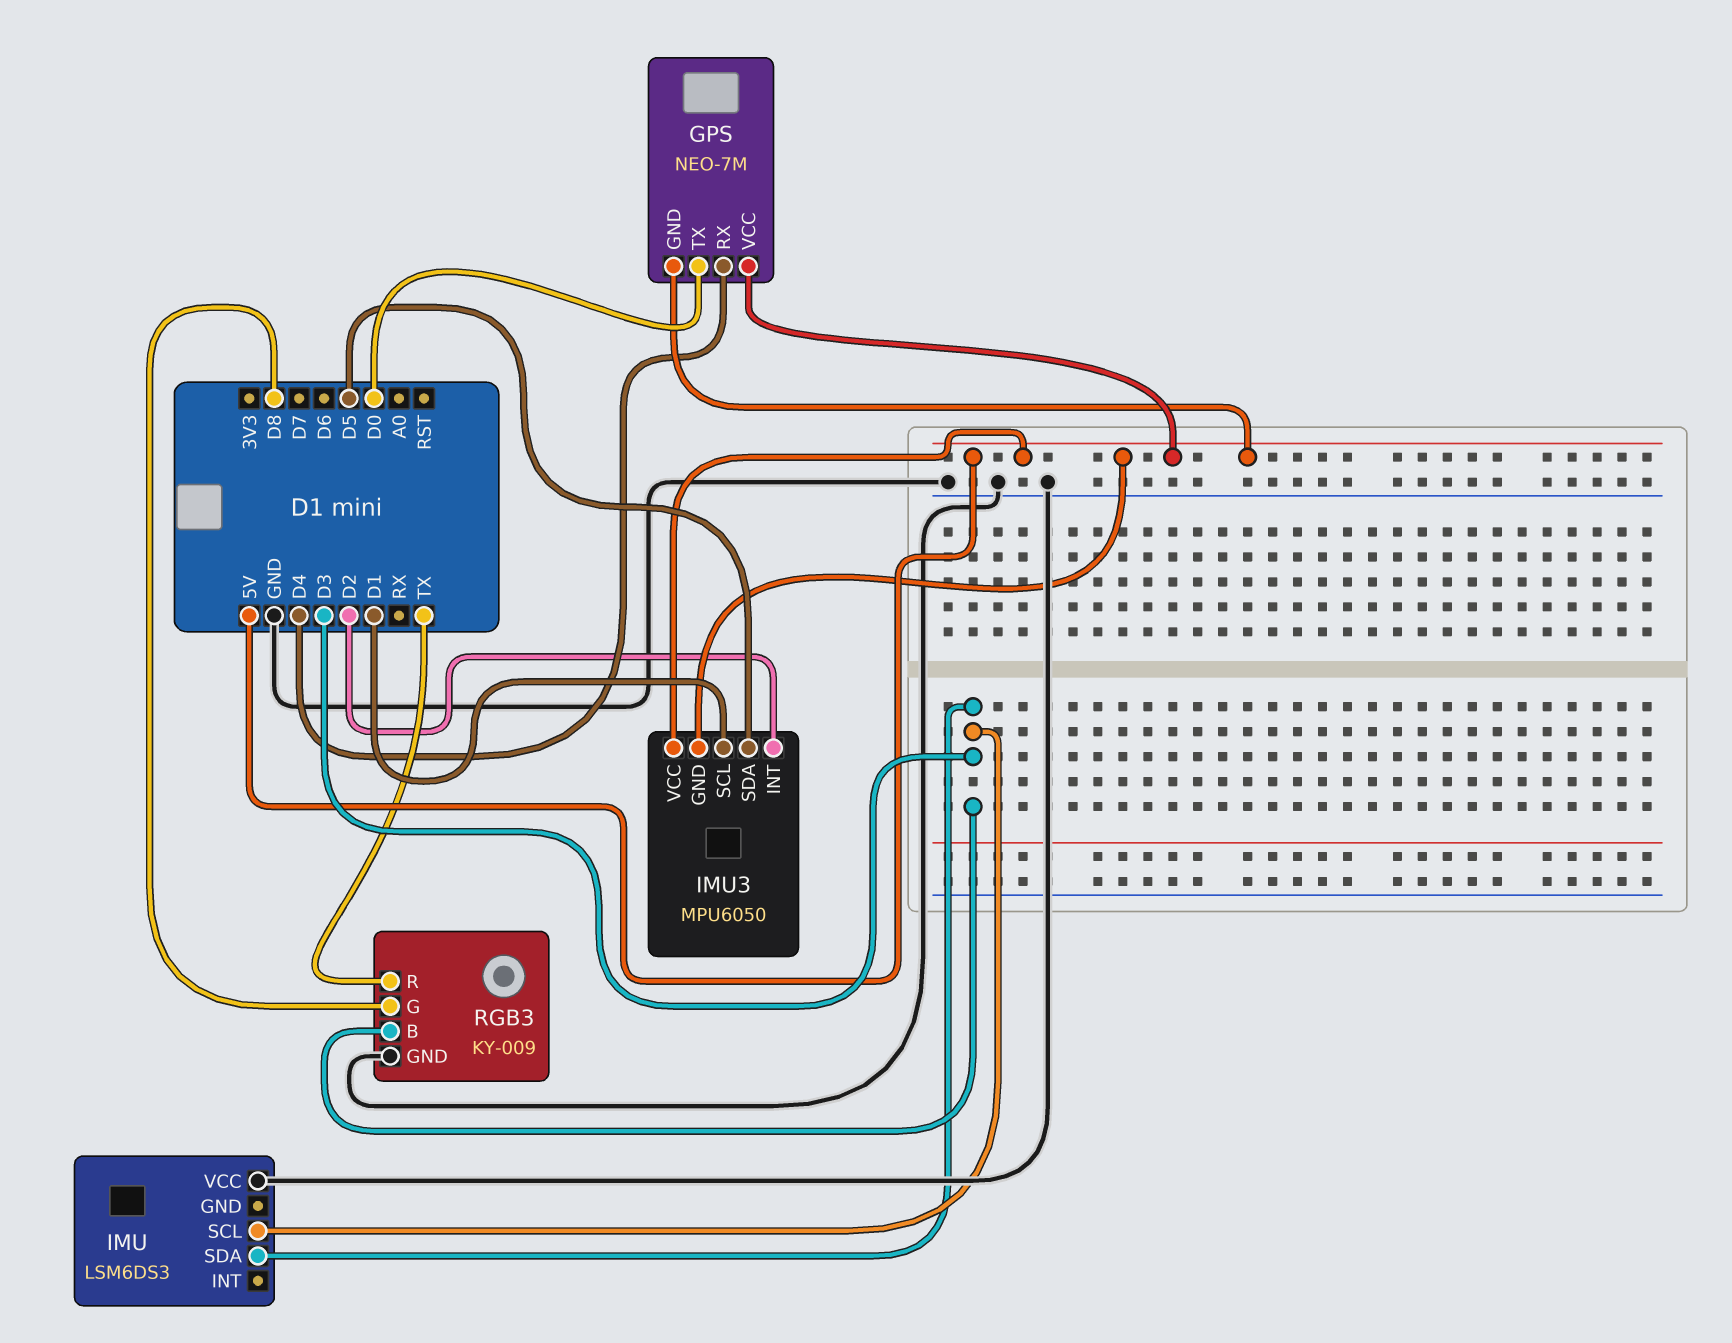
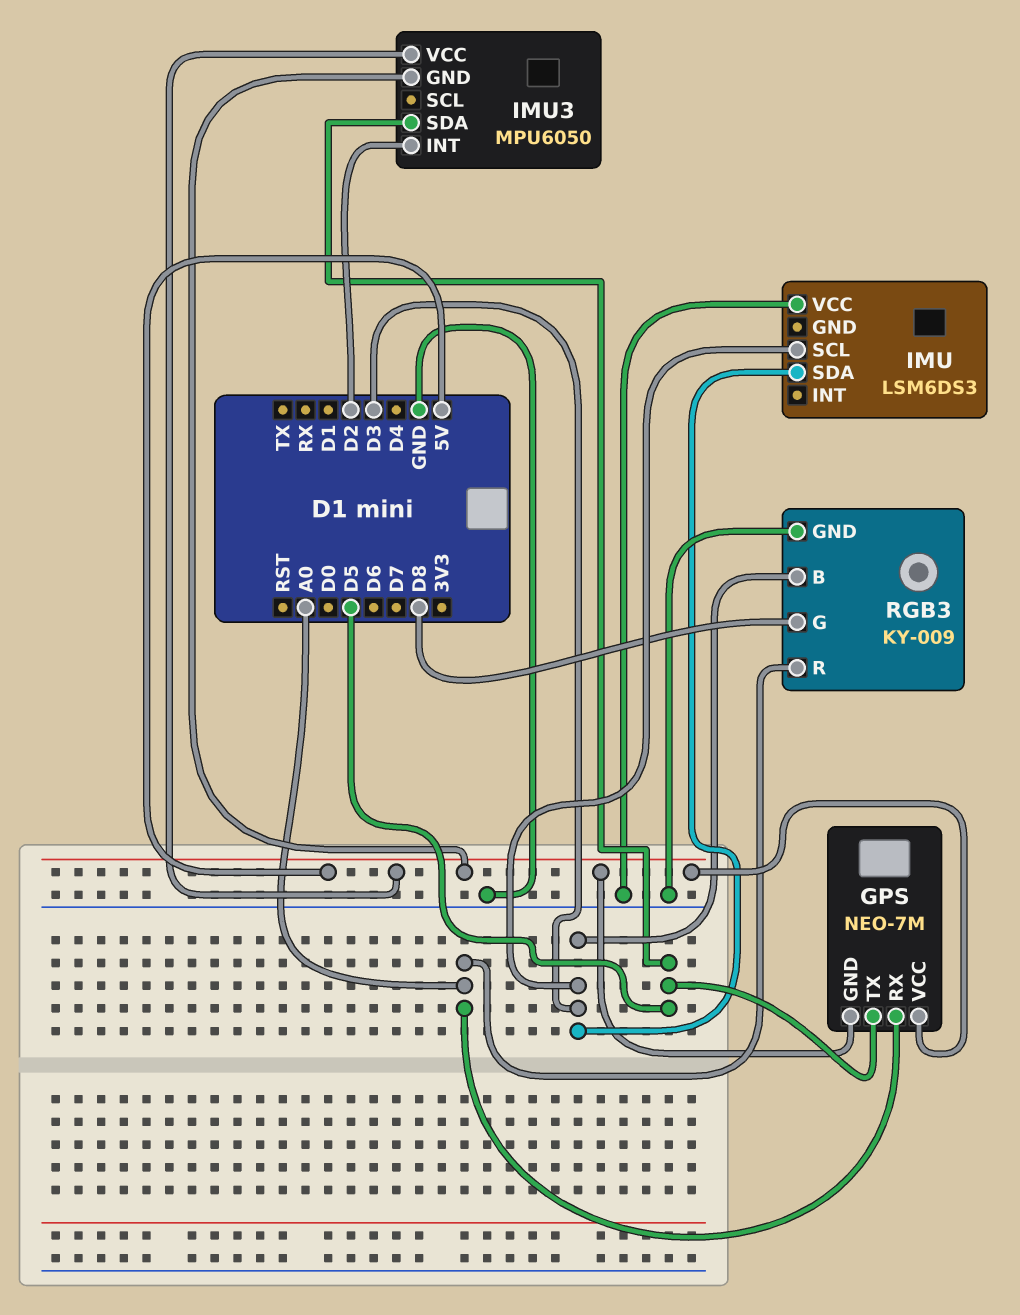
GPS pin RX: D4 -> A0
GPS pin TX: D0 -> D5
IMU3 pin SCL: D1 -> none
RGB3 pin R: TX -> A0

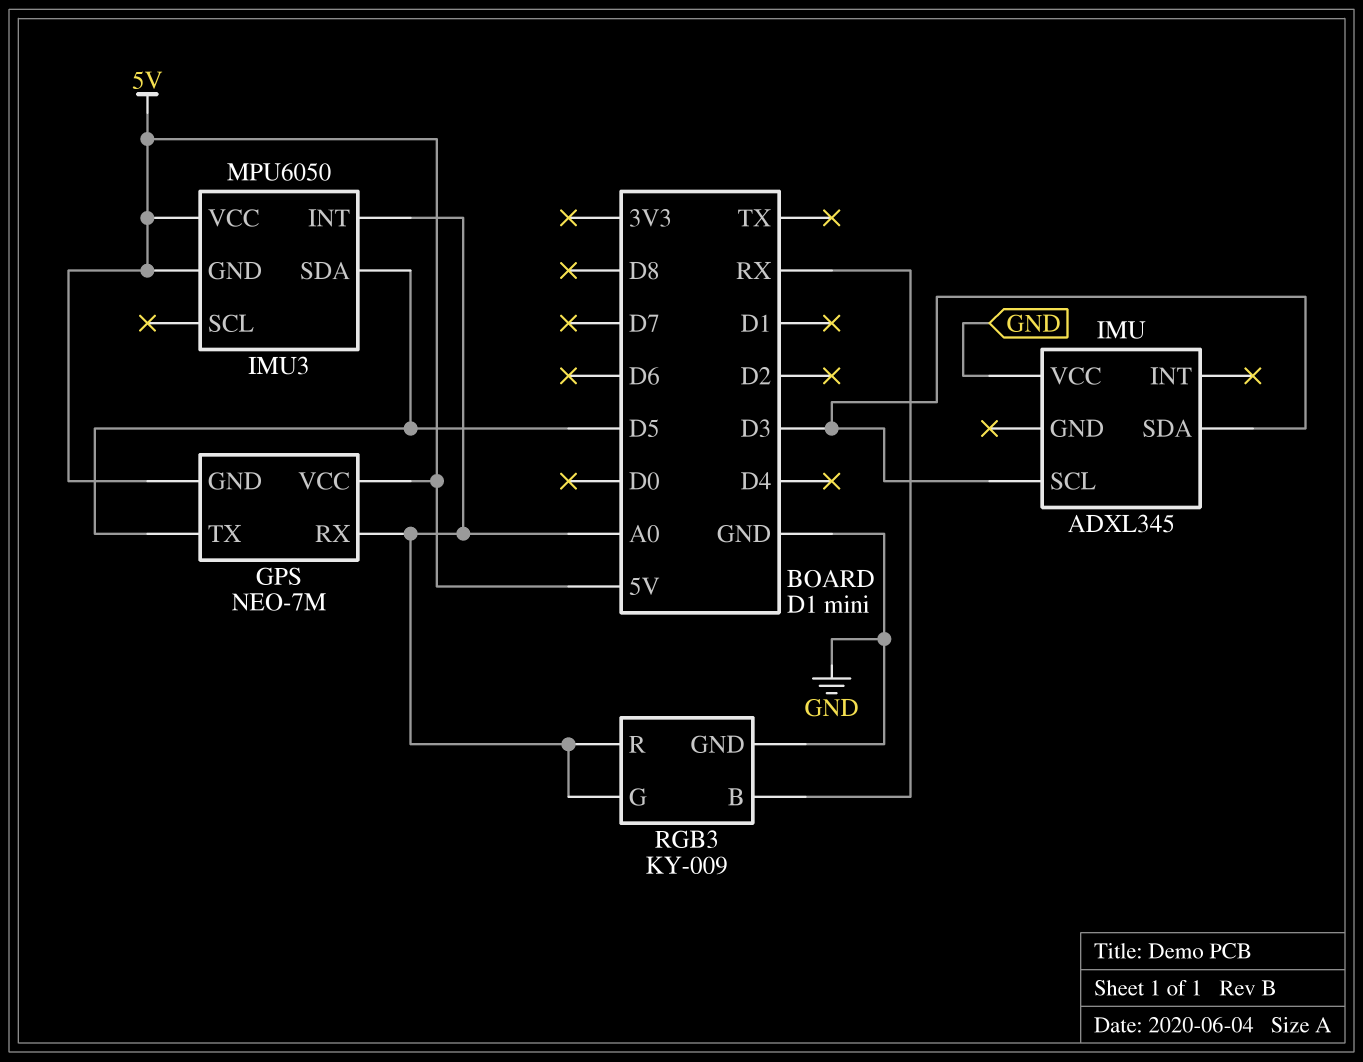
IMU: LSM6DS3 -> ADXL345
IMU3 pin INT: D2 -> A0
RGB3 pin B: D3 -> RX
RGB3 pin G: D8 -> A0

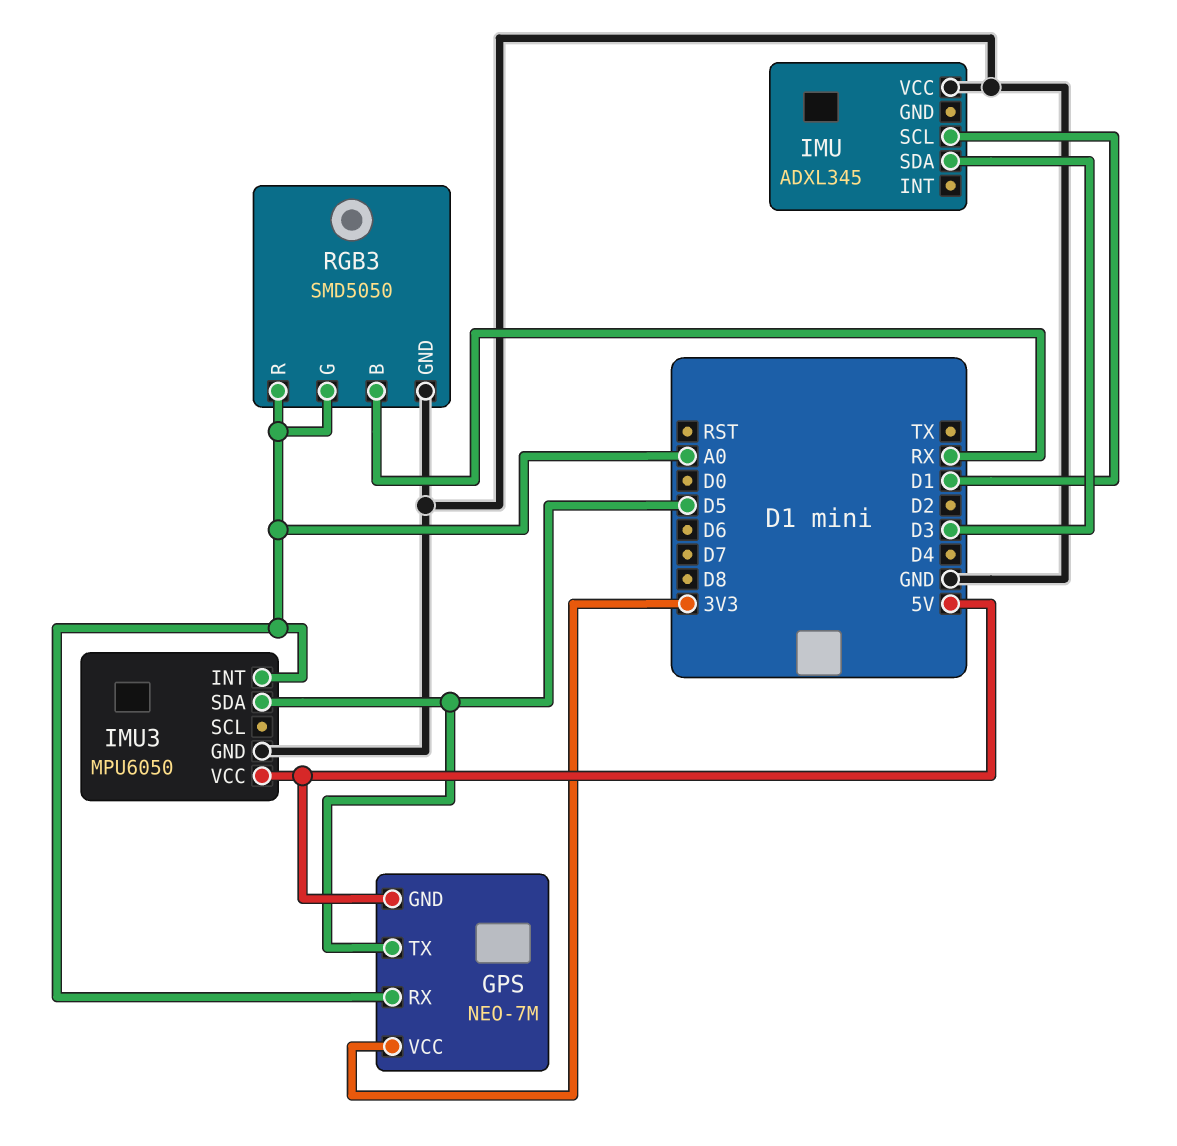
GPS pin VCC: 5V -> 3V3
IMU pin SCL: D3 -> D1
IMU3 pin GND: 5V -> GND
RGB3: KY-009 -> SMD5050

